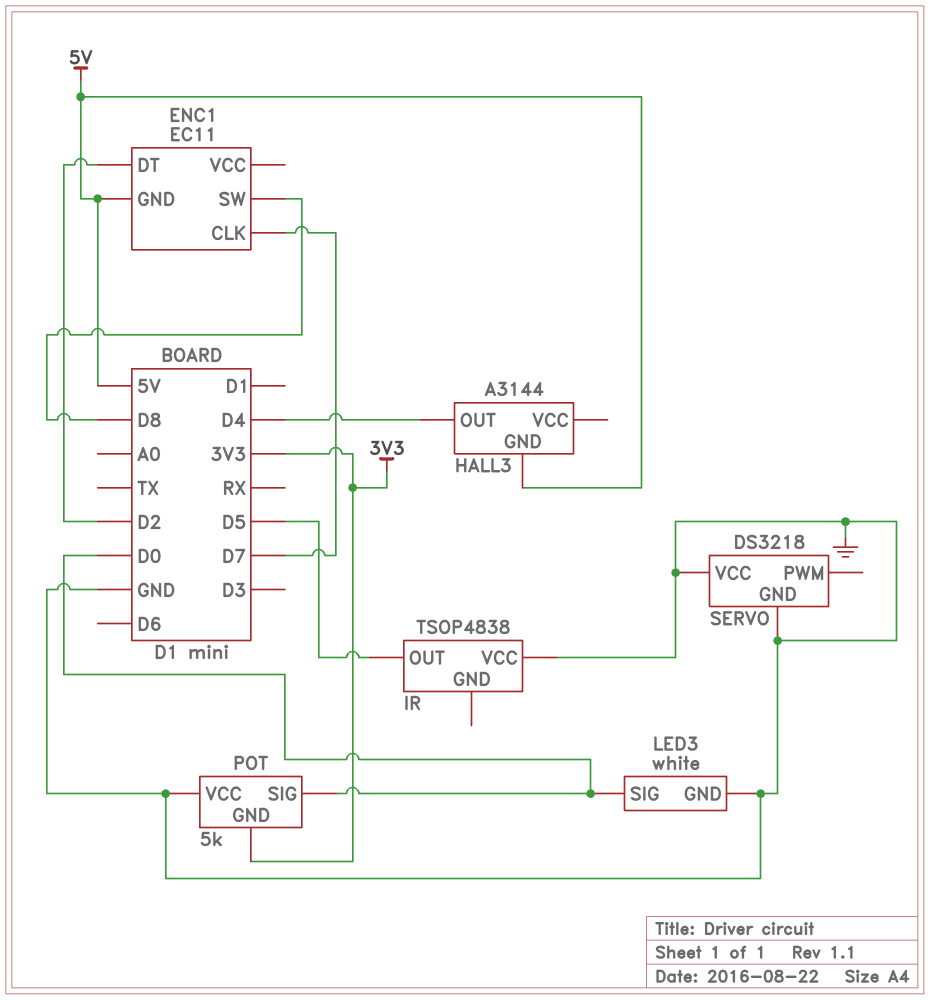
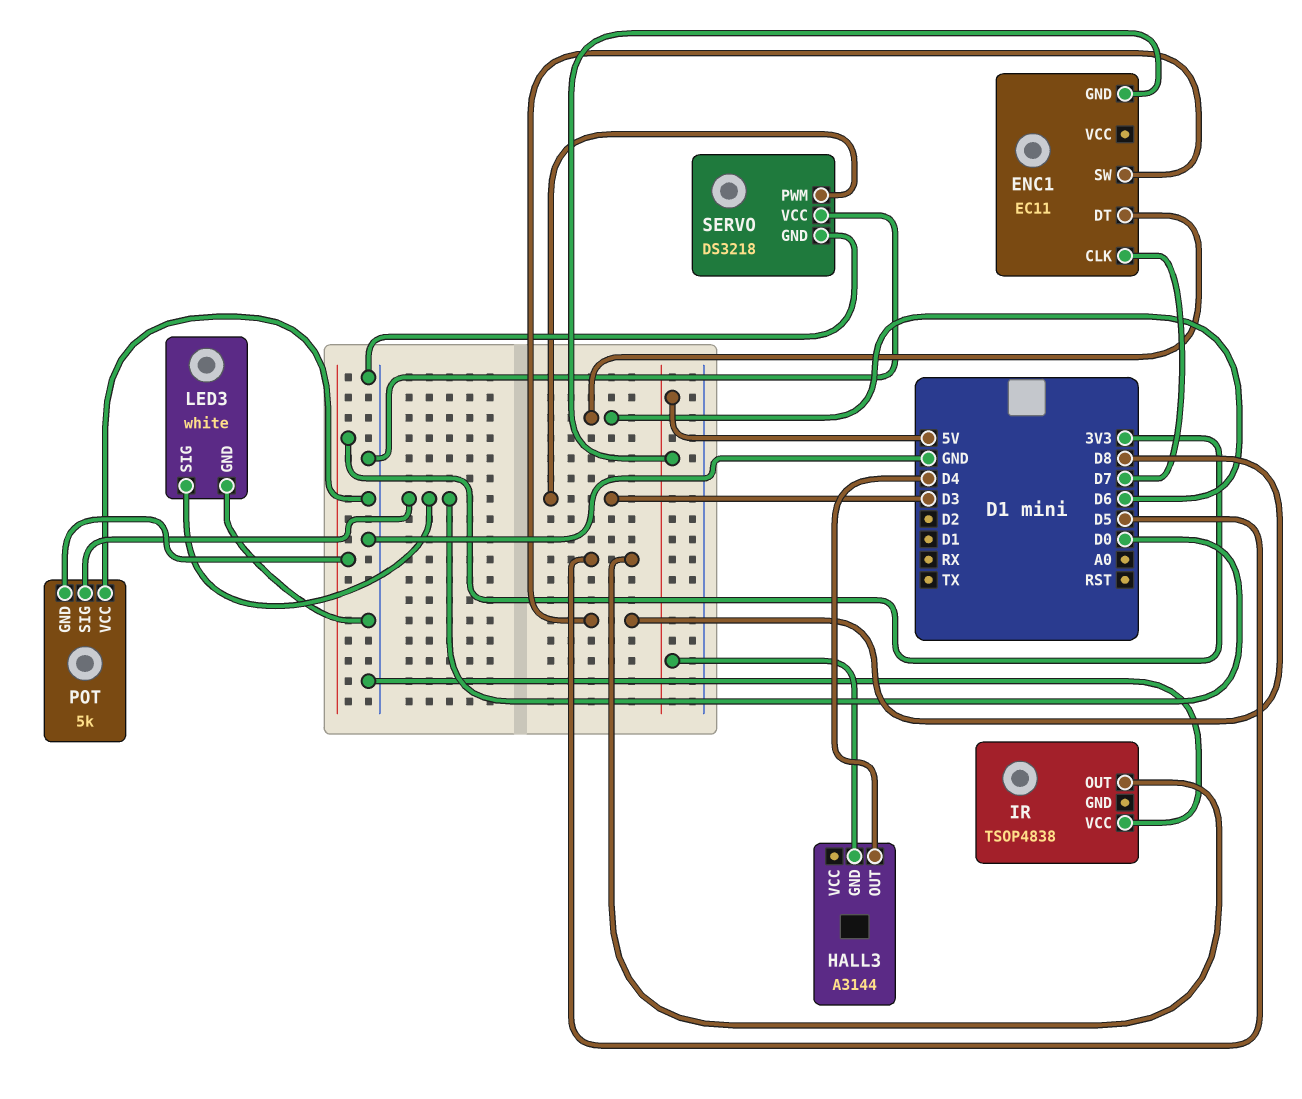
ENC1 pin DT: D2 -> D6
SERVO pin PWM: none -> D3

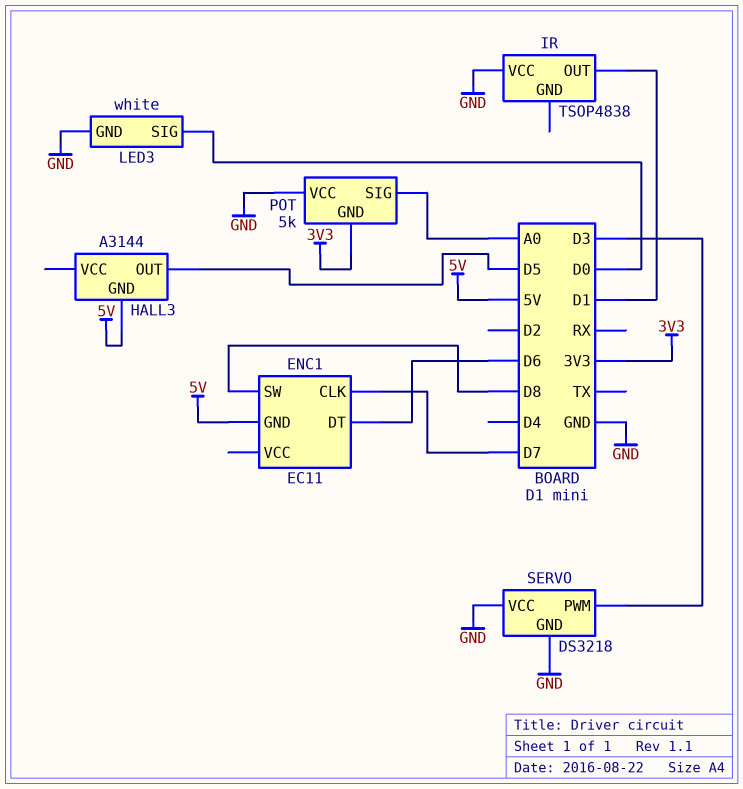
HALL3 pin OUT: D4 -> D5
IR pin OUT: D5 -> D1
POT pin SIG: D0 -> A0

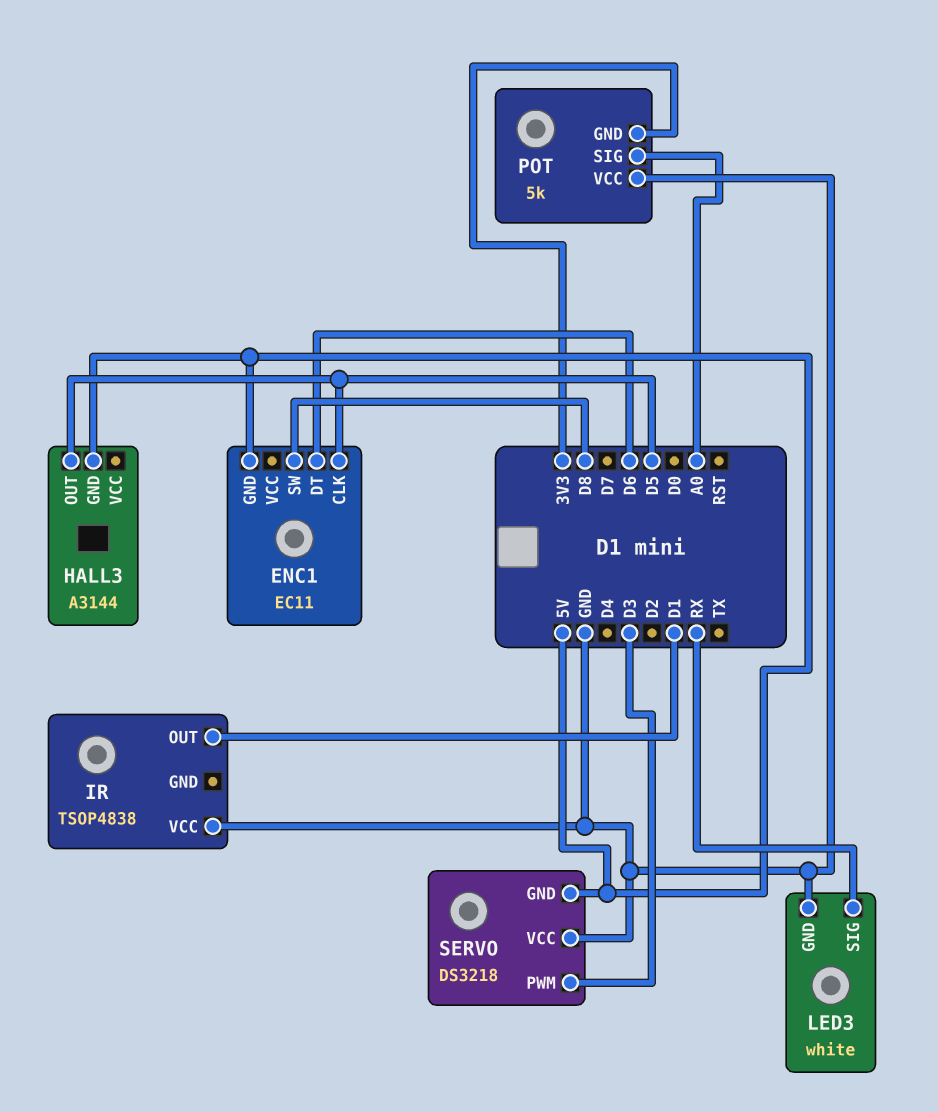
ENC1 pin CLK: D7 -> D5
LED3 pin SIG: D0 -> RX
SERVO pin GND: GND -> 5V

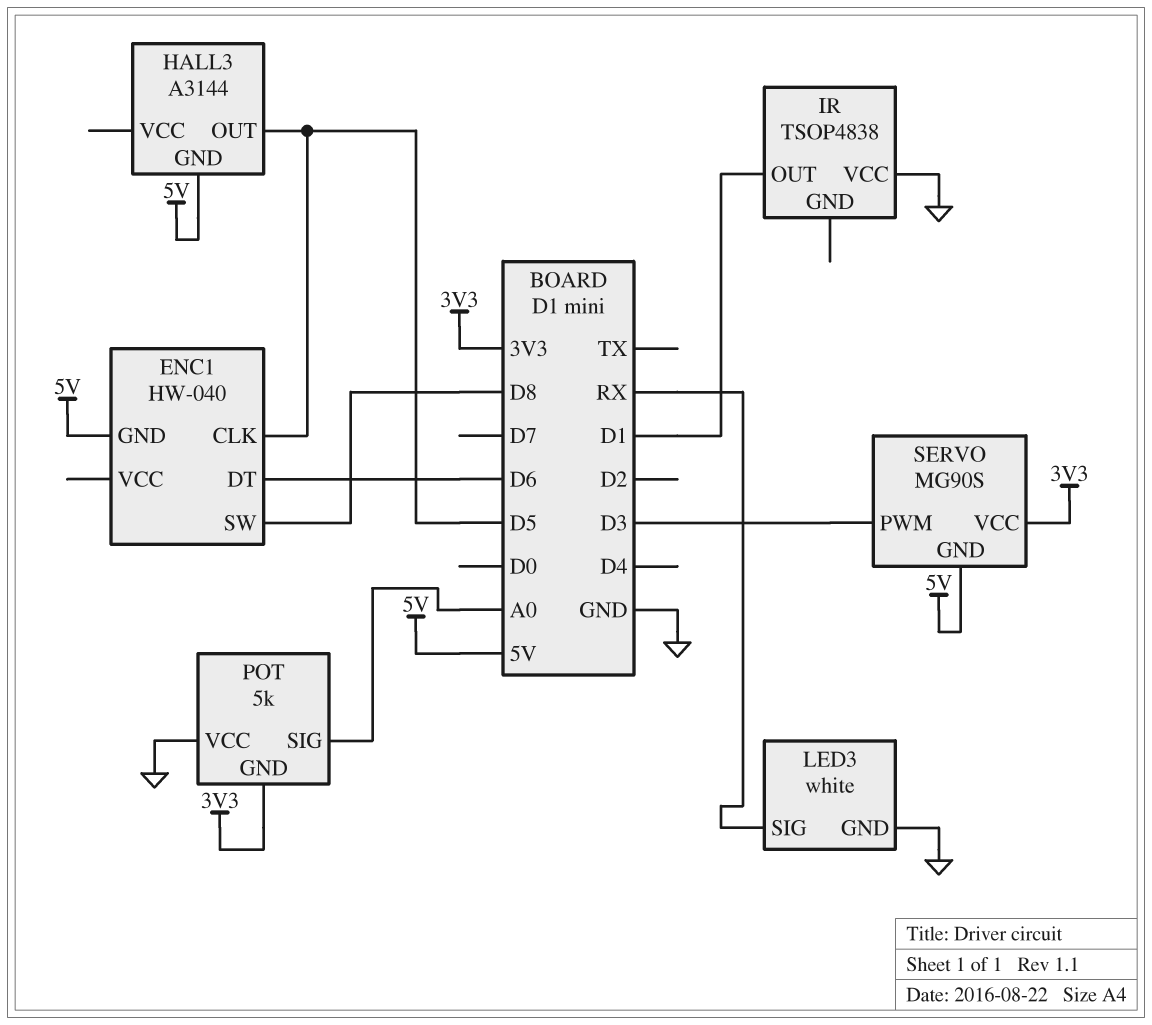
ENC1: EC11 -> HW-040
SERVO: DS3218 -> MG90S
SERVO pin VCC: GND -> 3V3

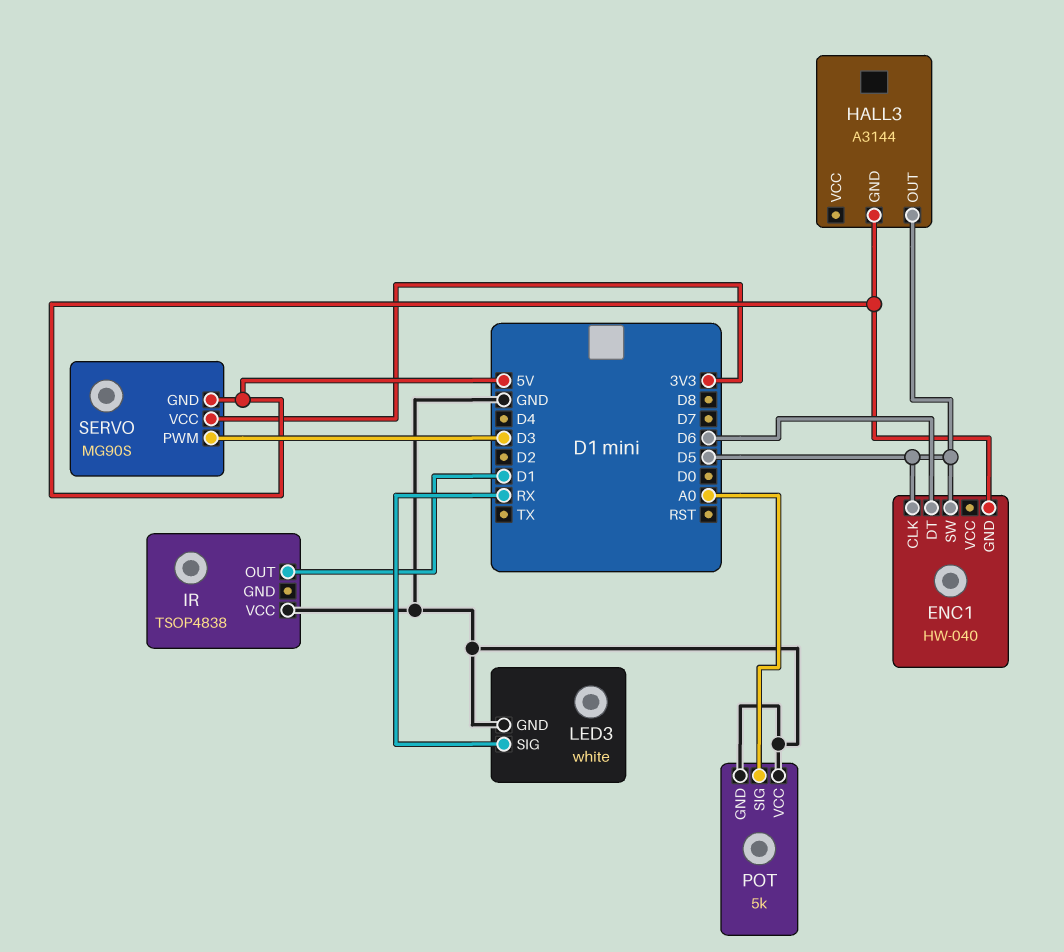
ENC1 pin SW: D8 -> D5
POT pin GND: 3V3 -> GND

